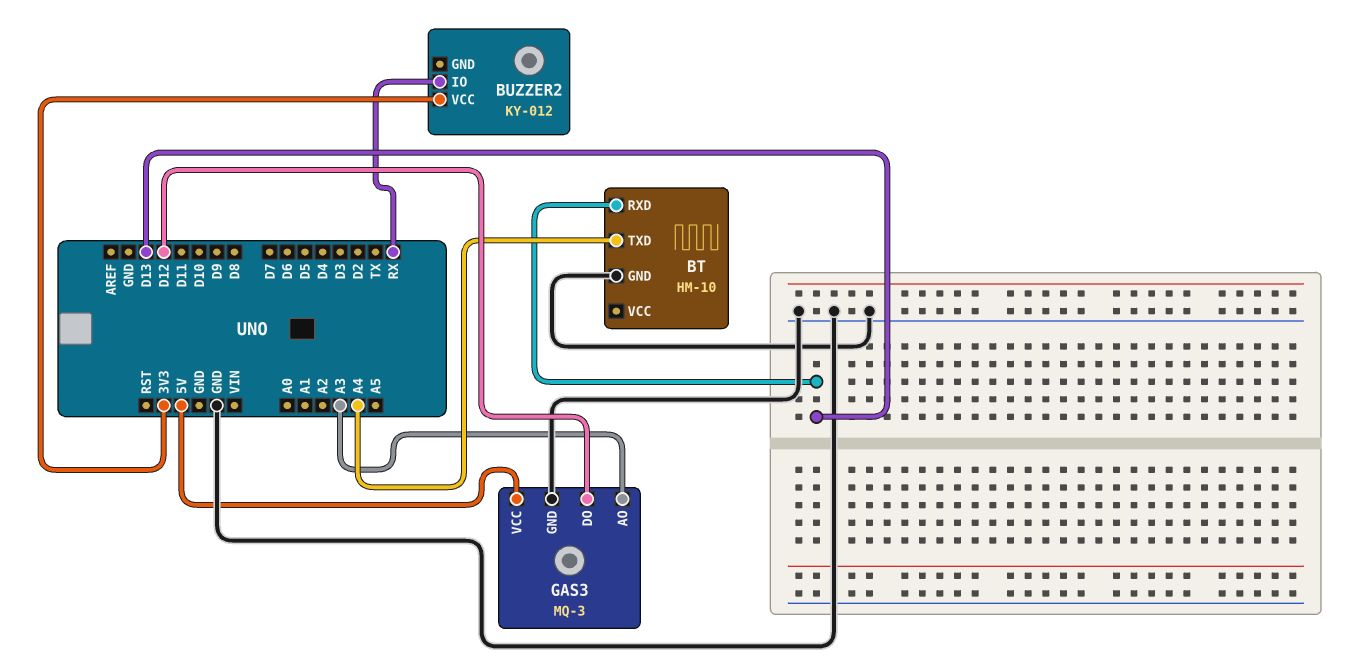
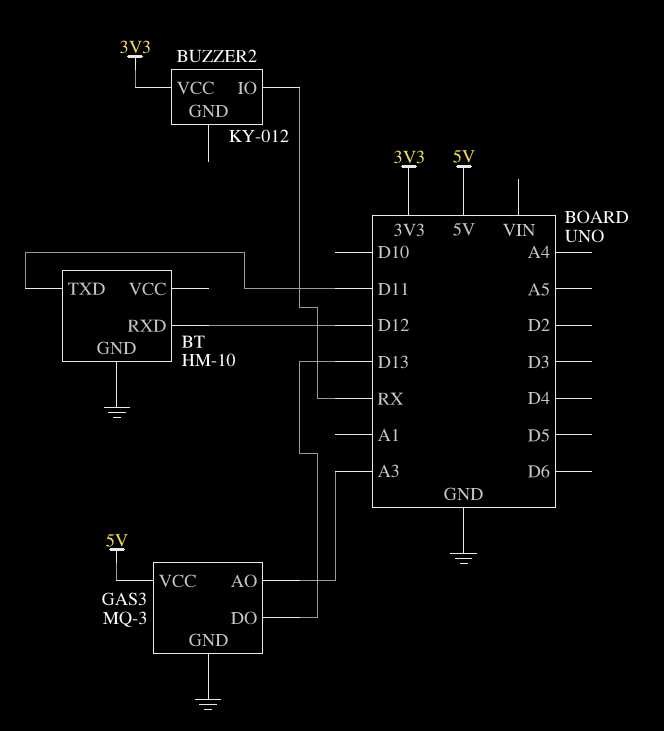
BT pin RXD: D13 -> D12
BT pin TXD: A4 -> D11
GAS3 pin DO: D12 -> D13

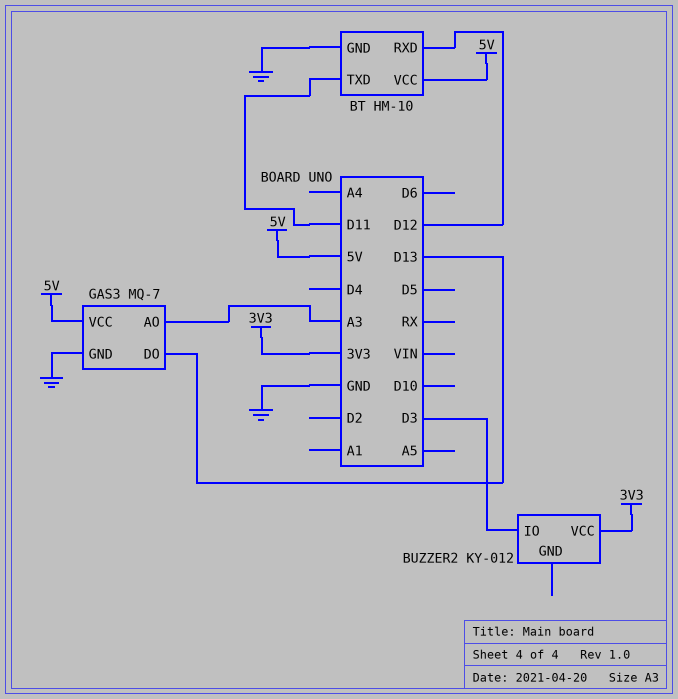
BT pin VCC: none -> 5V
BUZZER2 pin IO: RX -> D3
GAS3: MQ-3 -> MQ-7

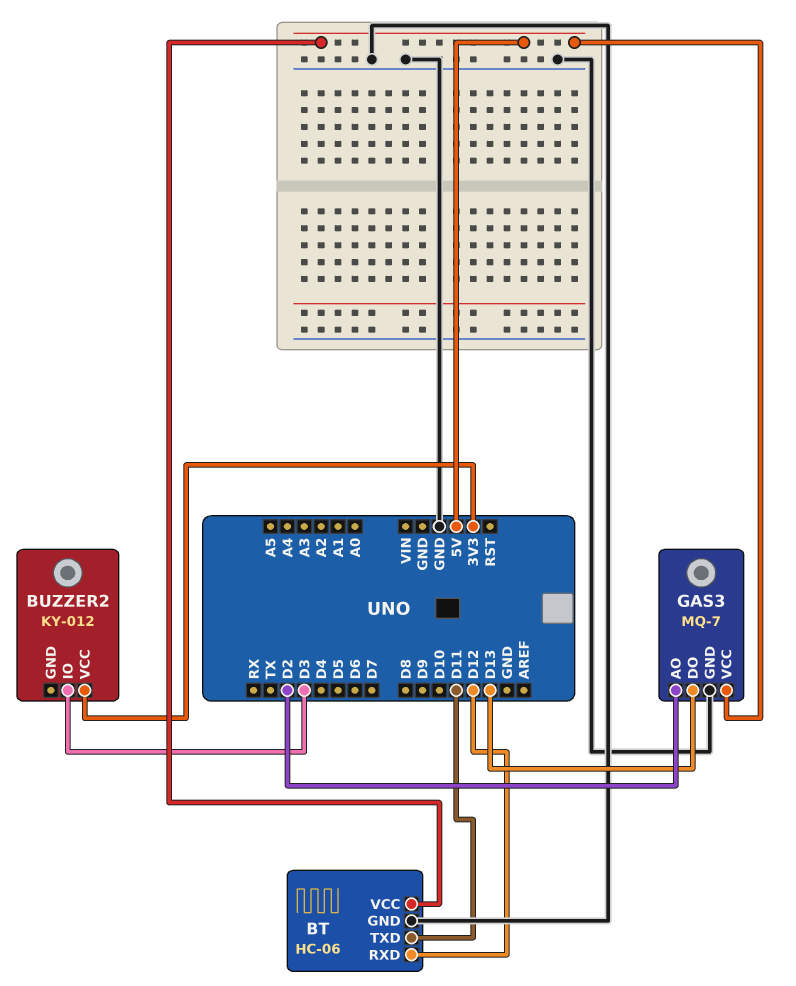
BT: HM-10 -> HC-06
GAS3 pin AO: A3 -> D2

